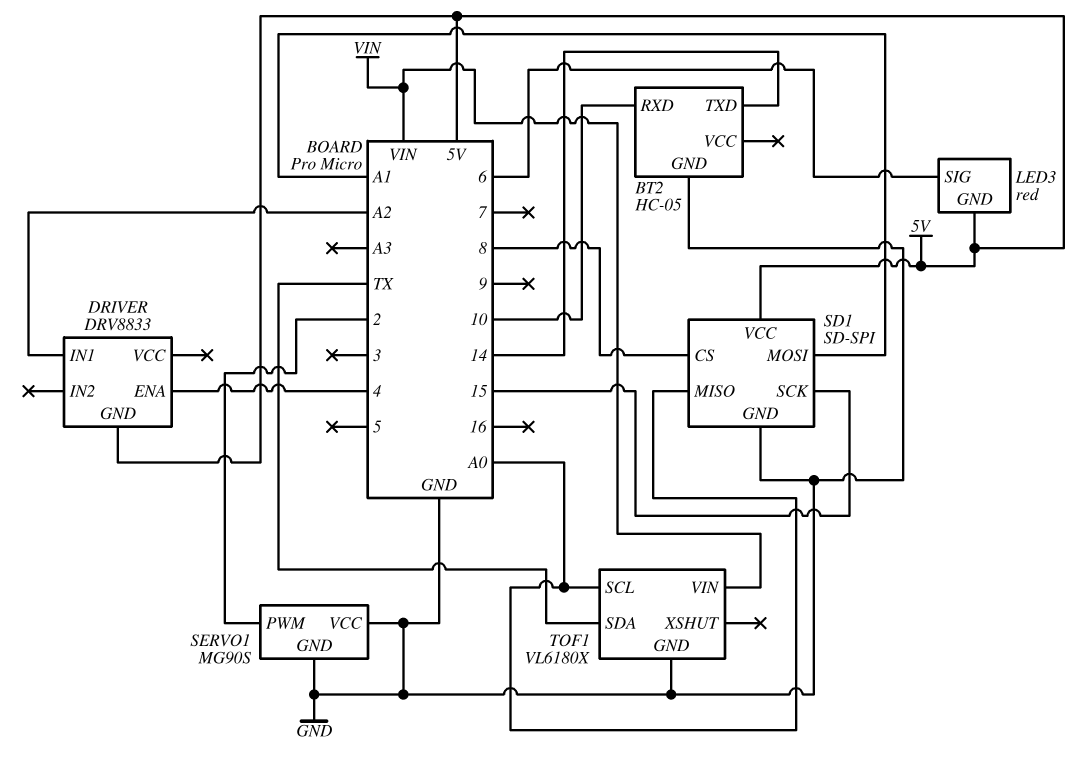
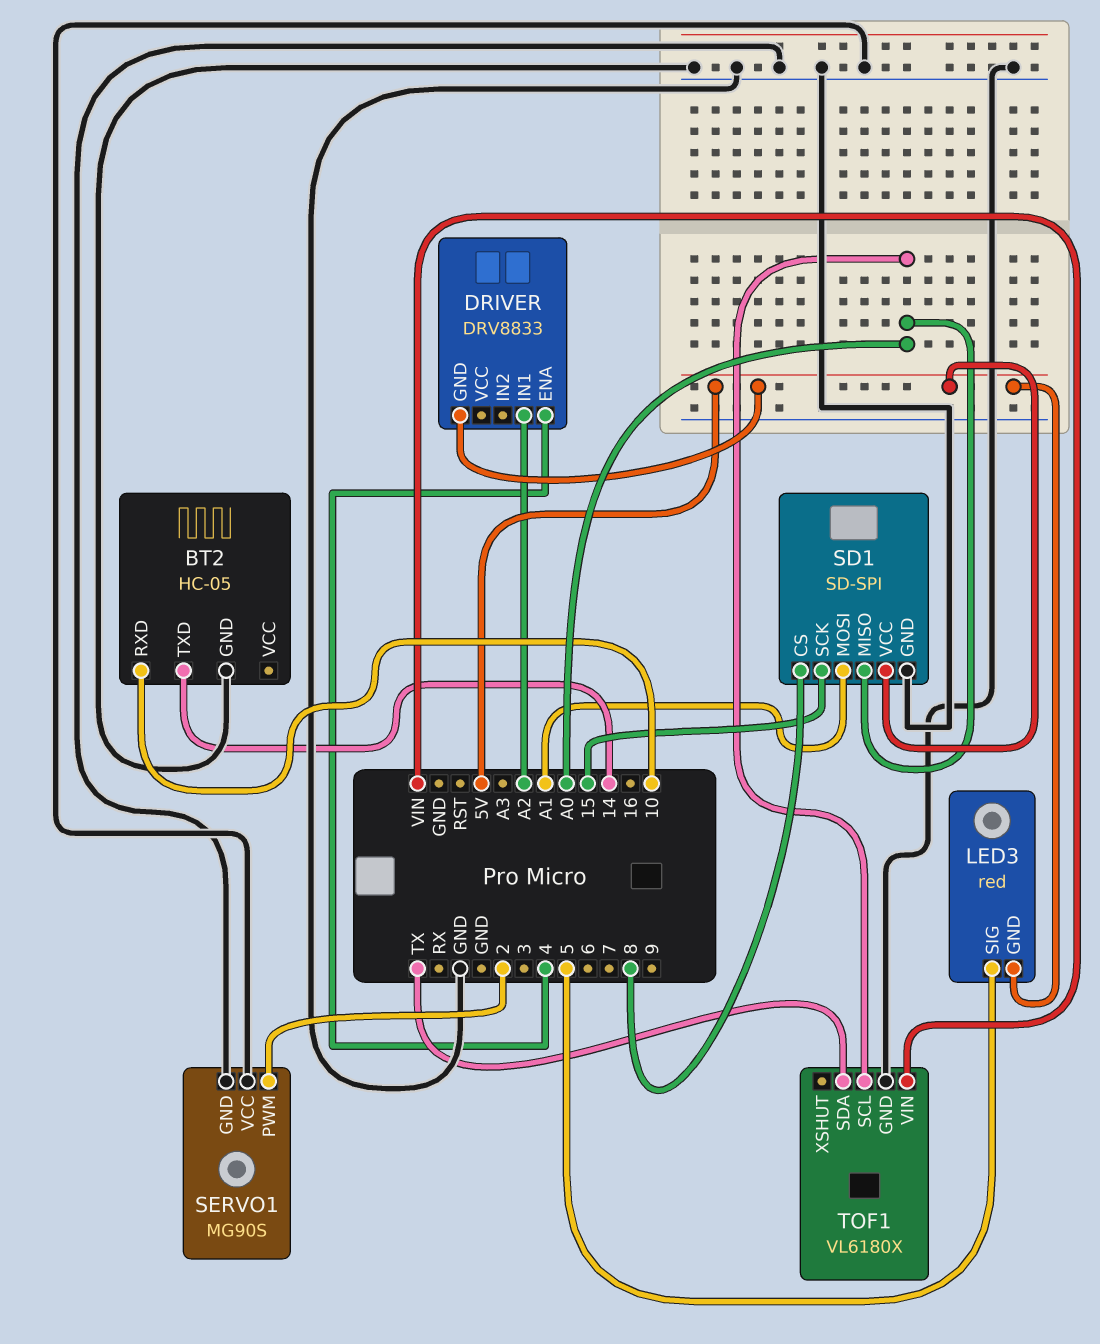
LED3 pin SIG: 6 -> 5

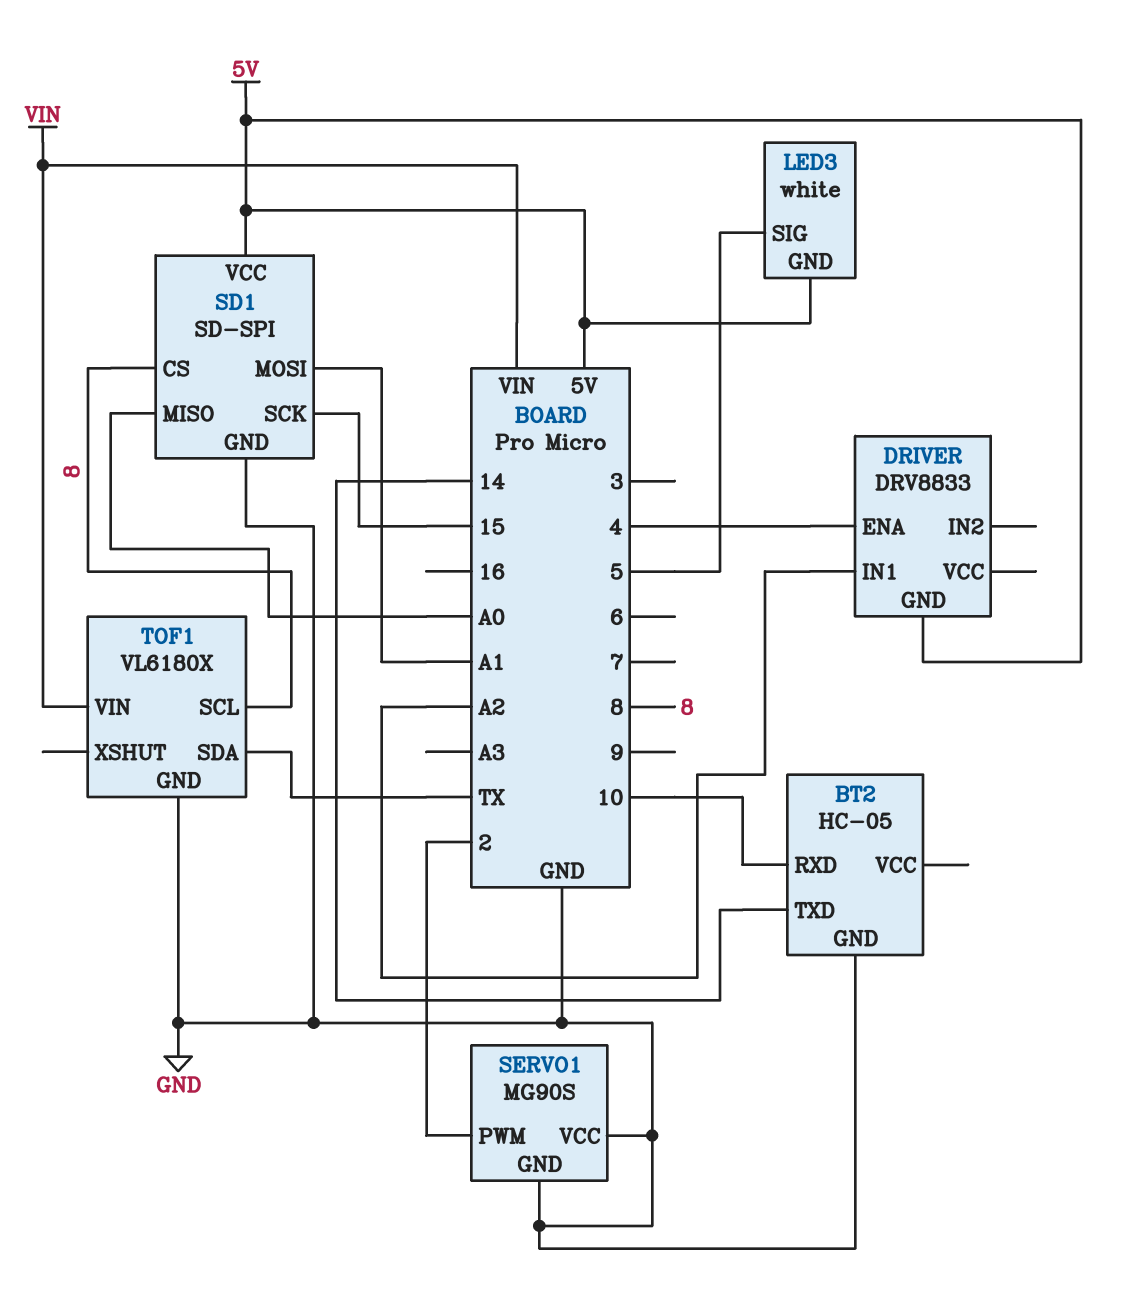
LED3: red -> white
TOF1 pin SCL: A0 -> 8

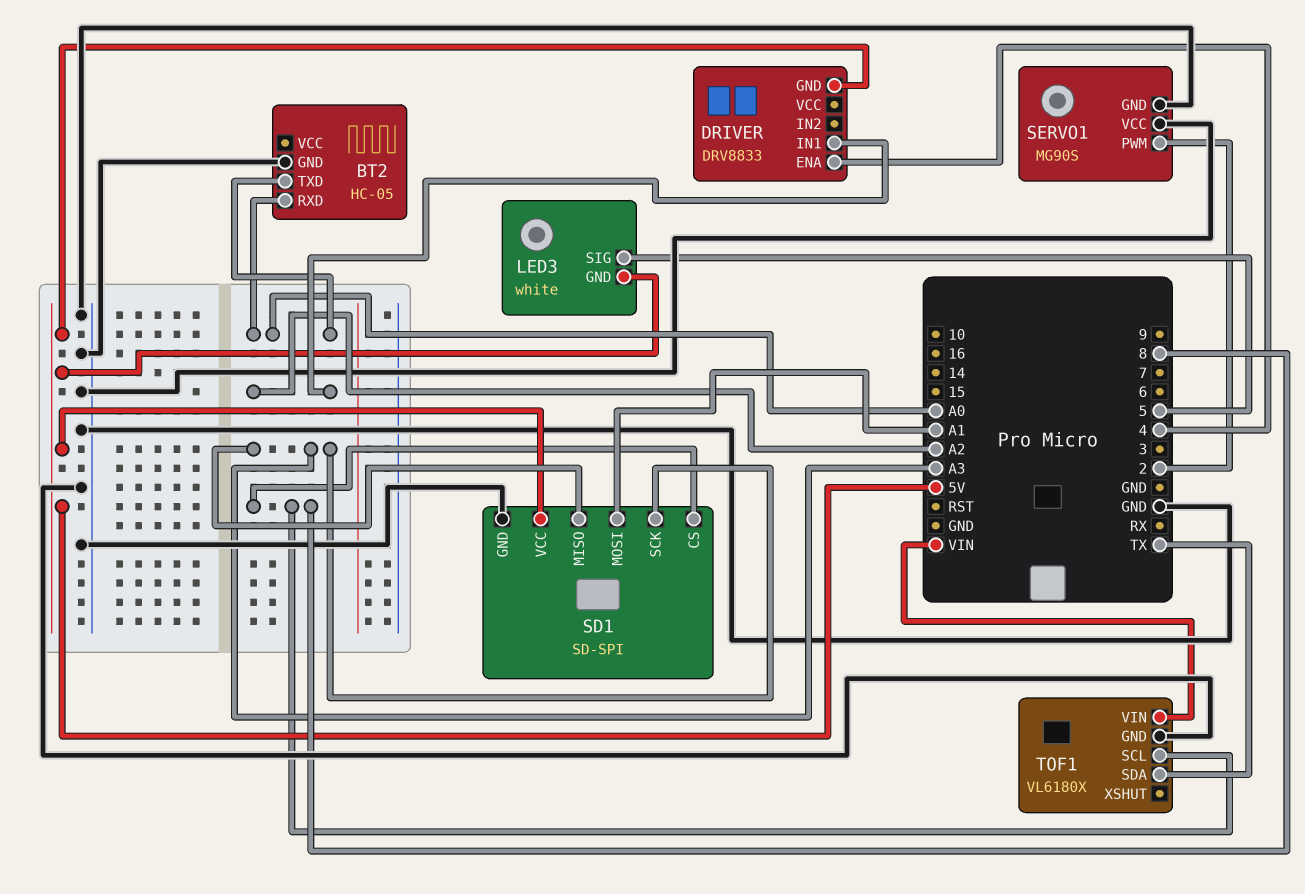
BT2 pin RXD: 10 -> A0
BT2 pin TXD: 14 -> A0
SD1 pin MISO: A0 -> A3
SD1 pin SCK: 15 -> A3

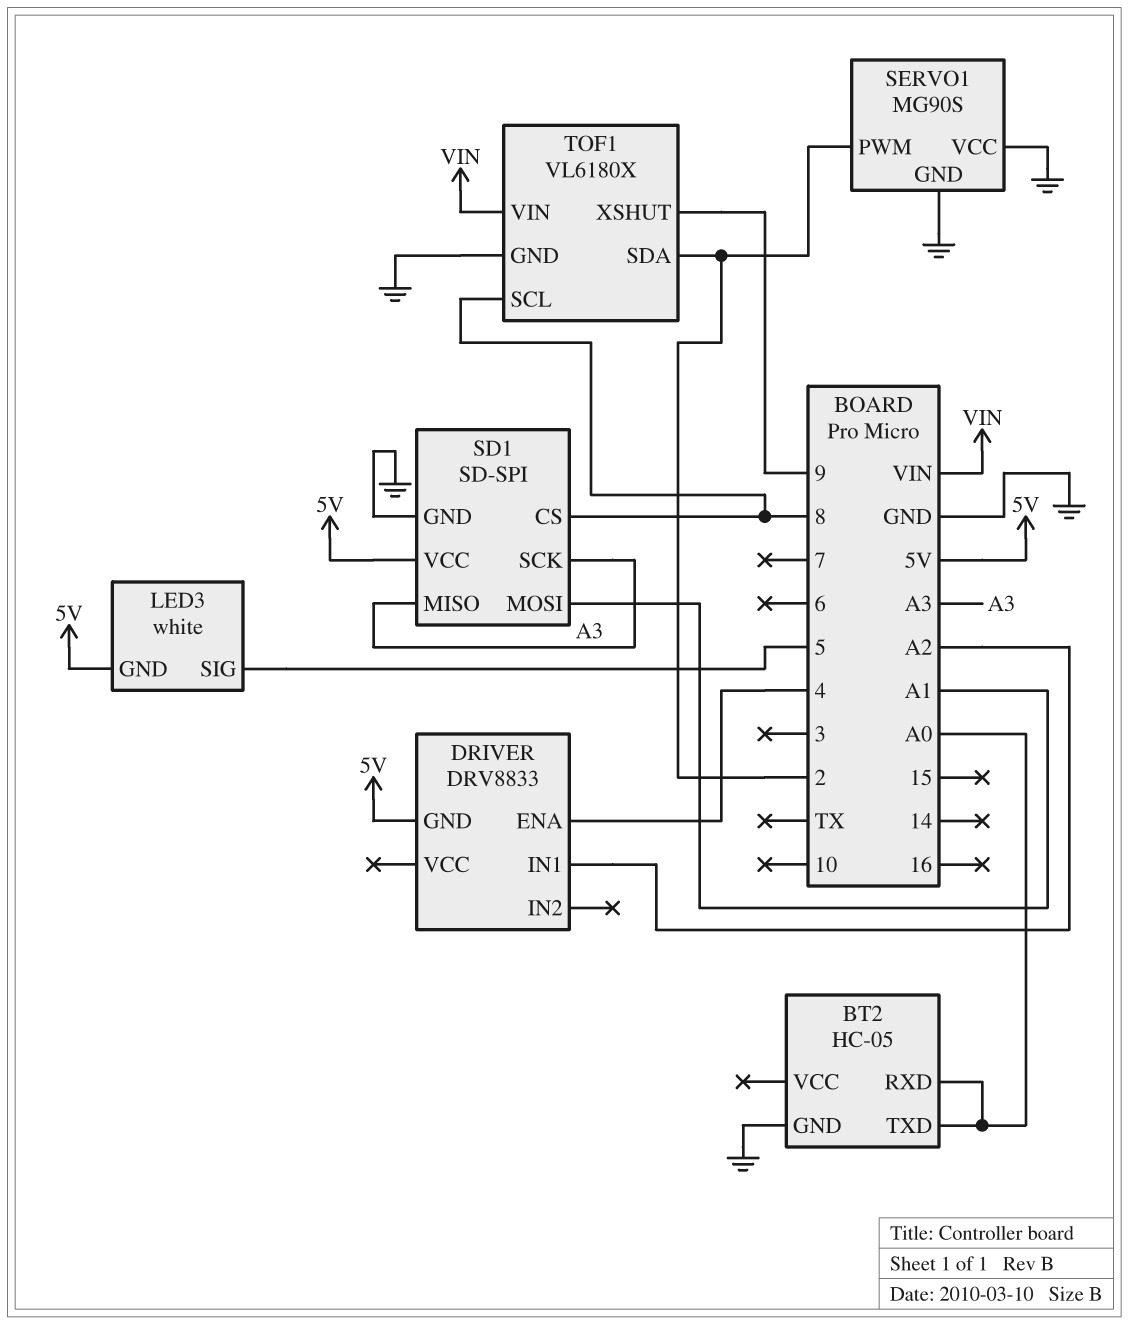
TOF1 pin SDA: TX -> 2
TOF1 pin XSHUT: none -> 9

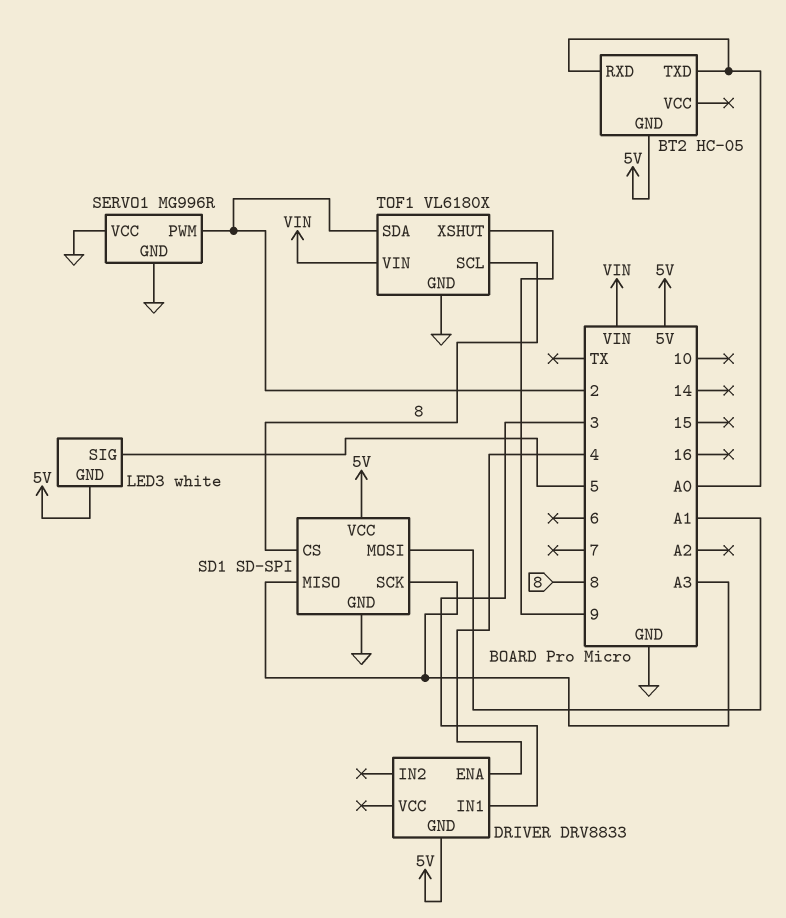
BT2 pin GND: GND -> 5V
DRIVER pin IN1: A2 -> 3
SERVO1: MG90S -> MG996R

